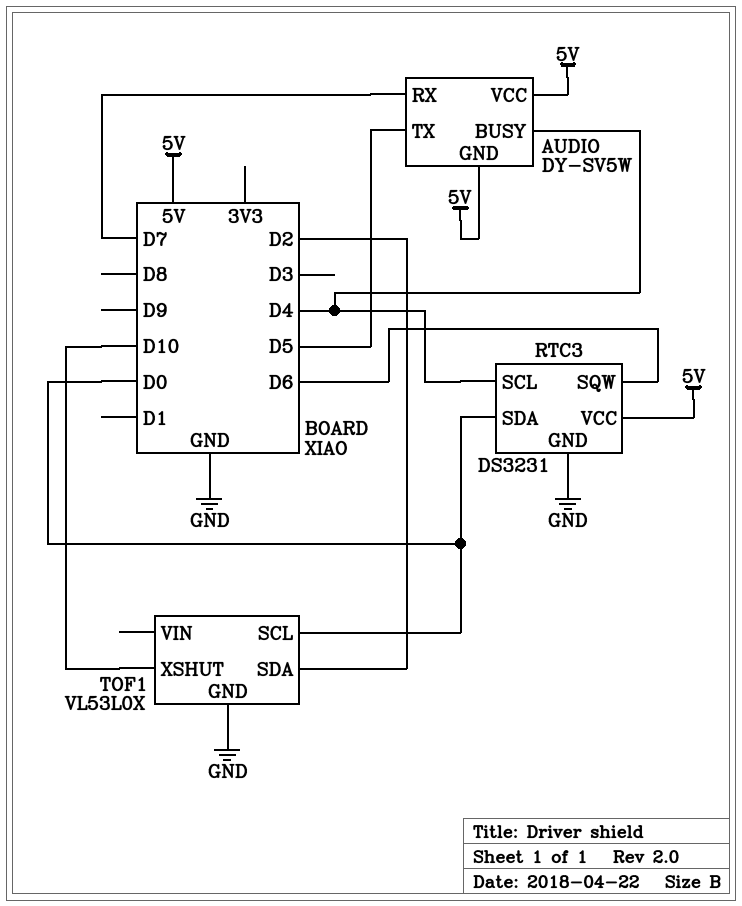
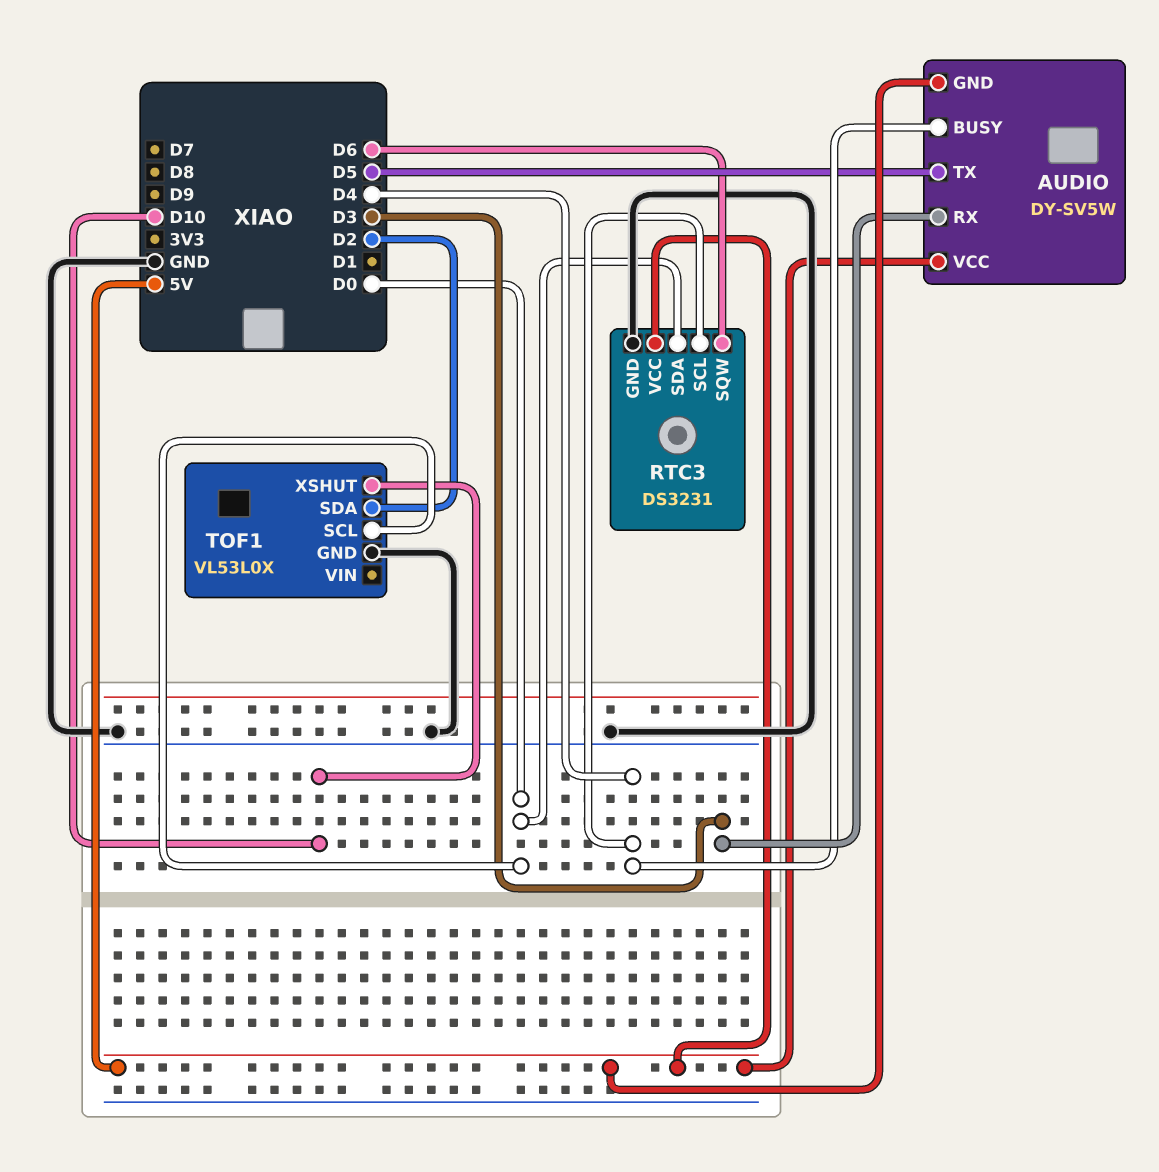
AUDIO pin RX: D7 -> D3

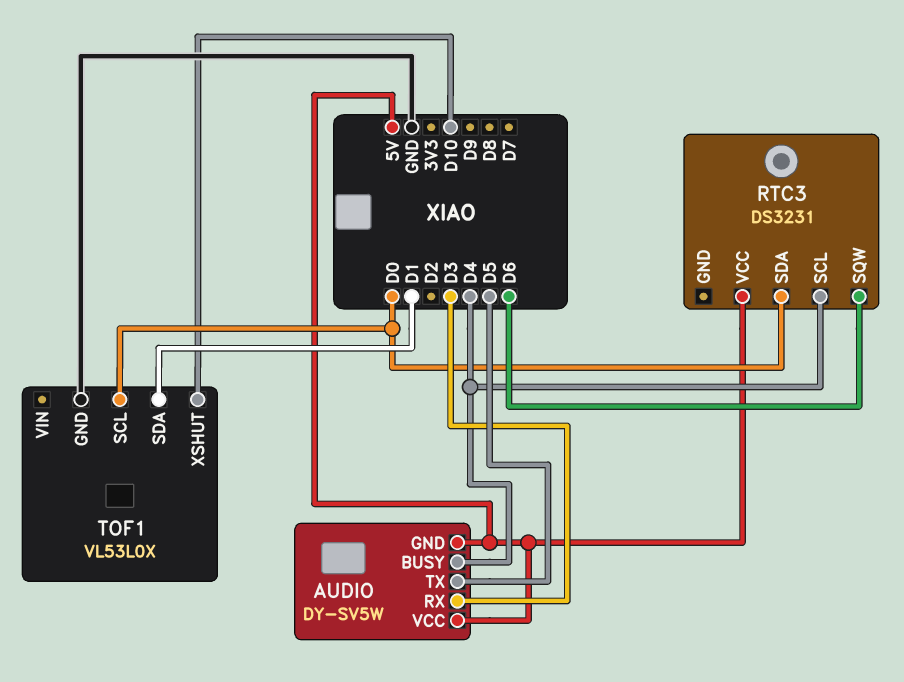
RTC3 pin GND: GND -> none
TOF1 pin SDA: D2 -> D1

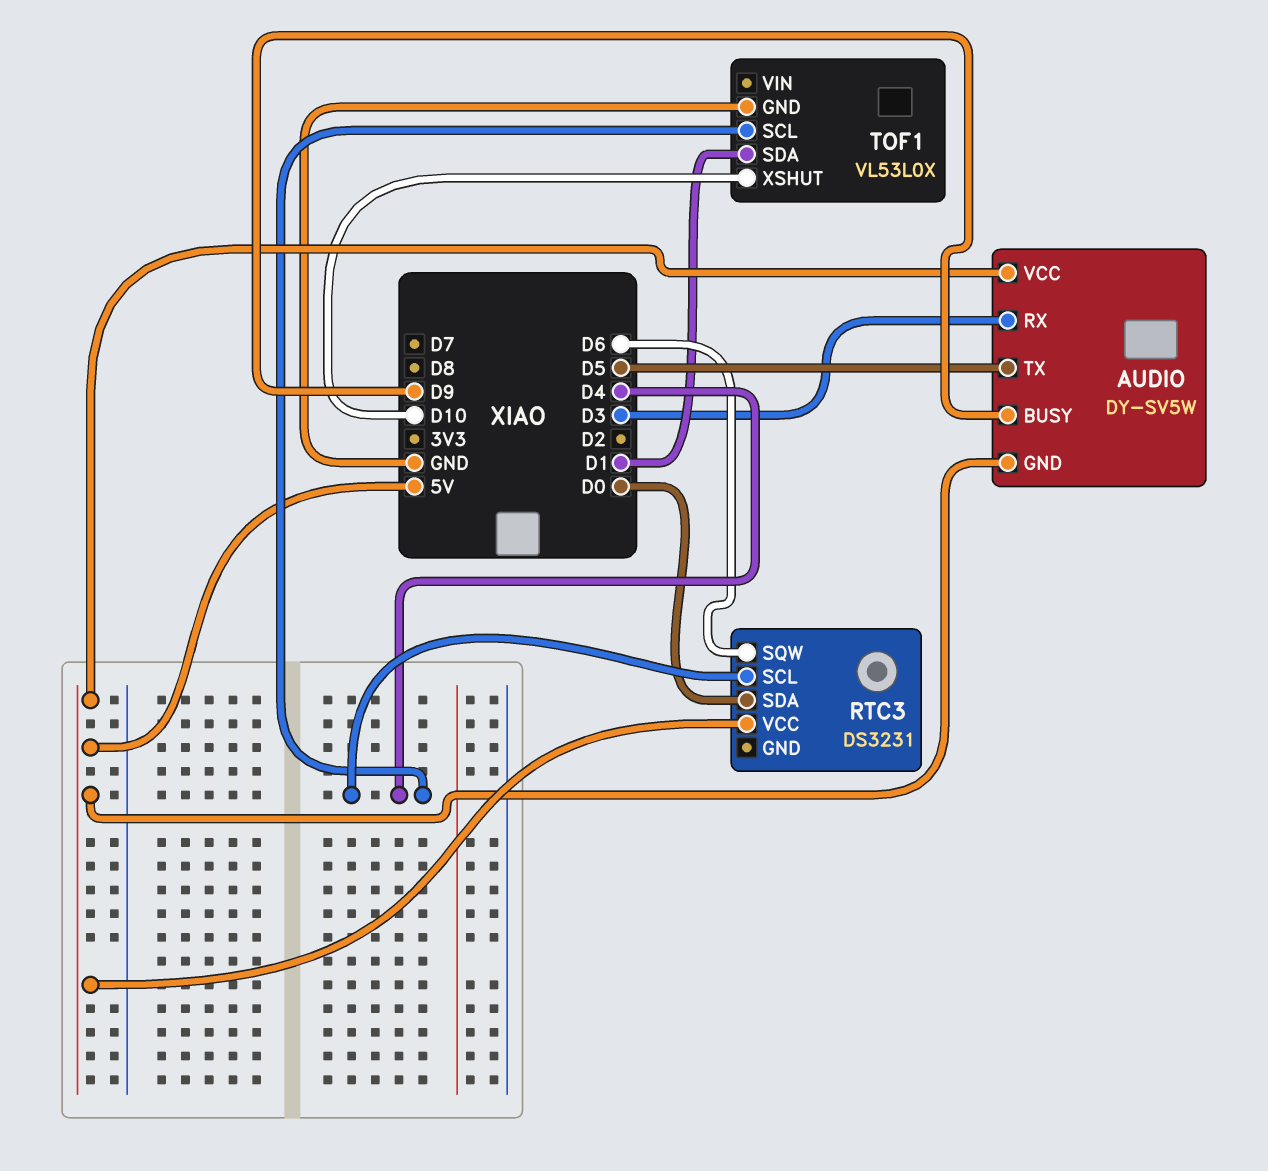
AUDIO pin BUSY: D4 -> D9
TOF1 pin SCL: D0 -> D4

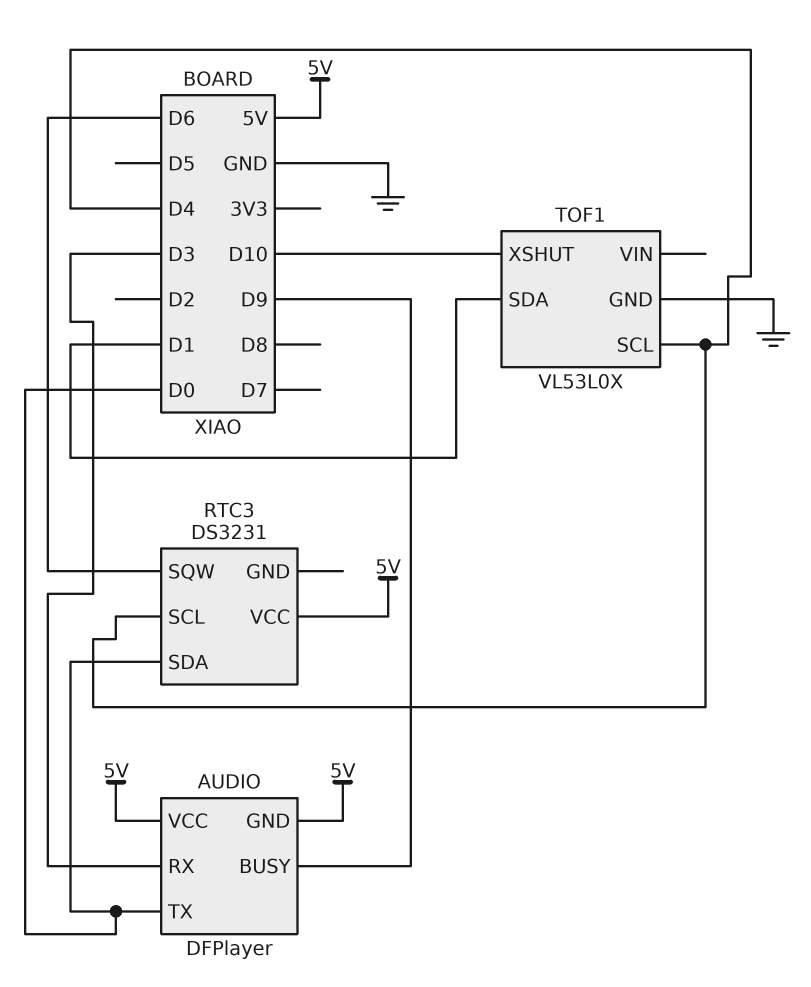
AUDIO: DY-SV5W -> DFPlayer
AUDIO pin TX: D5 -> D0

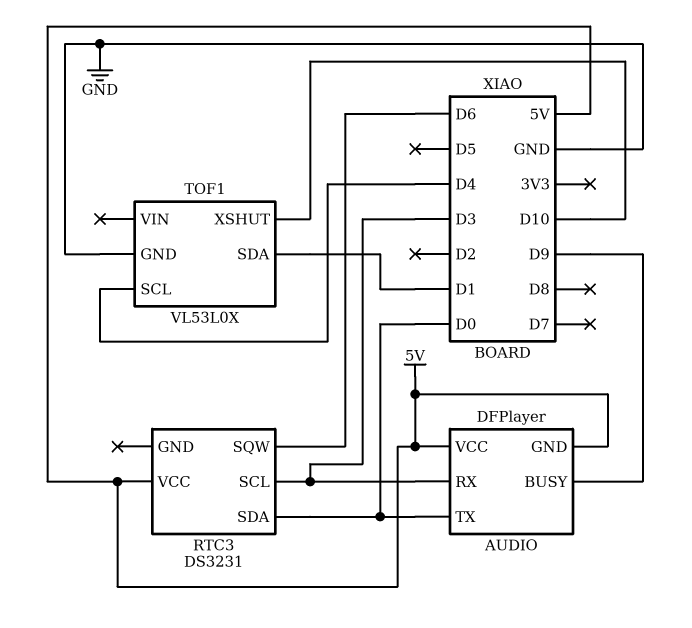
RTC3 pin SCL: D4 -> D3

